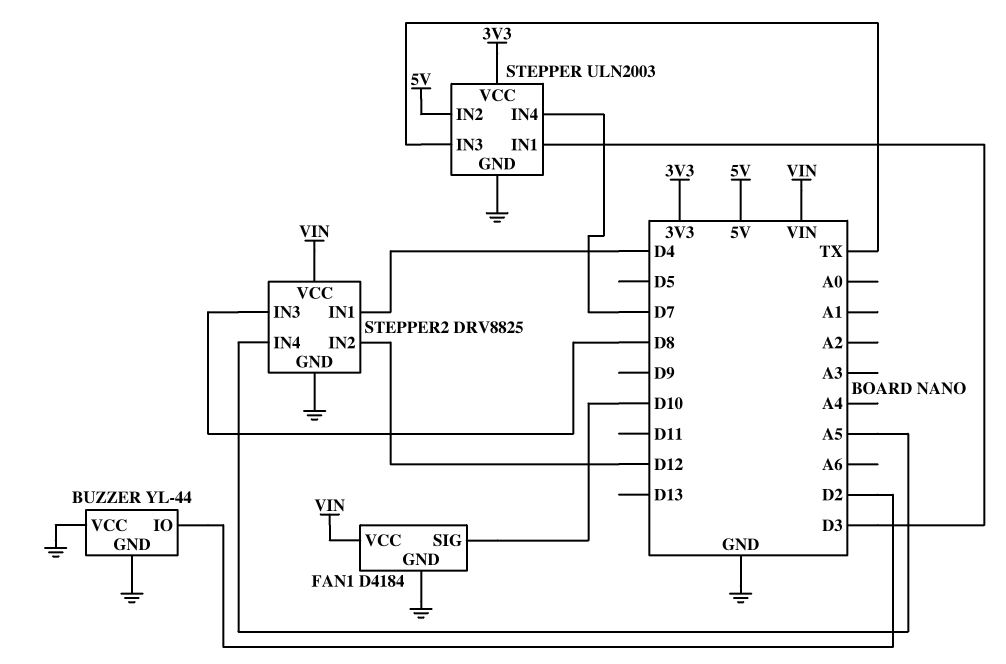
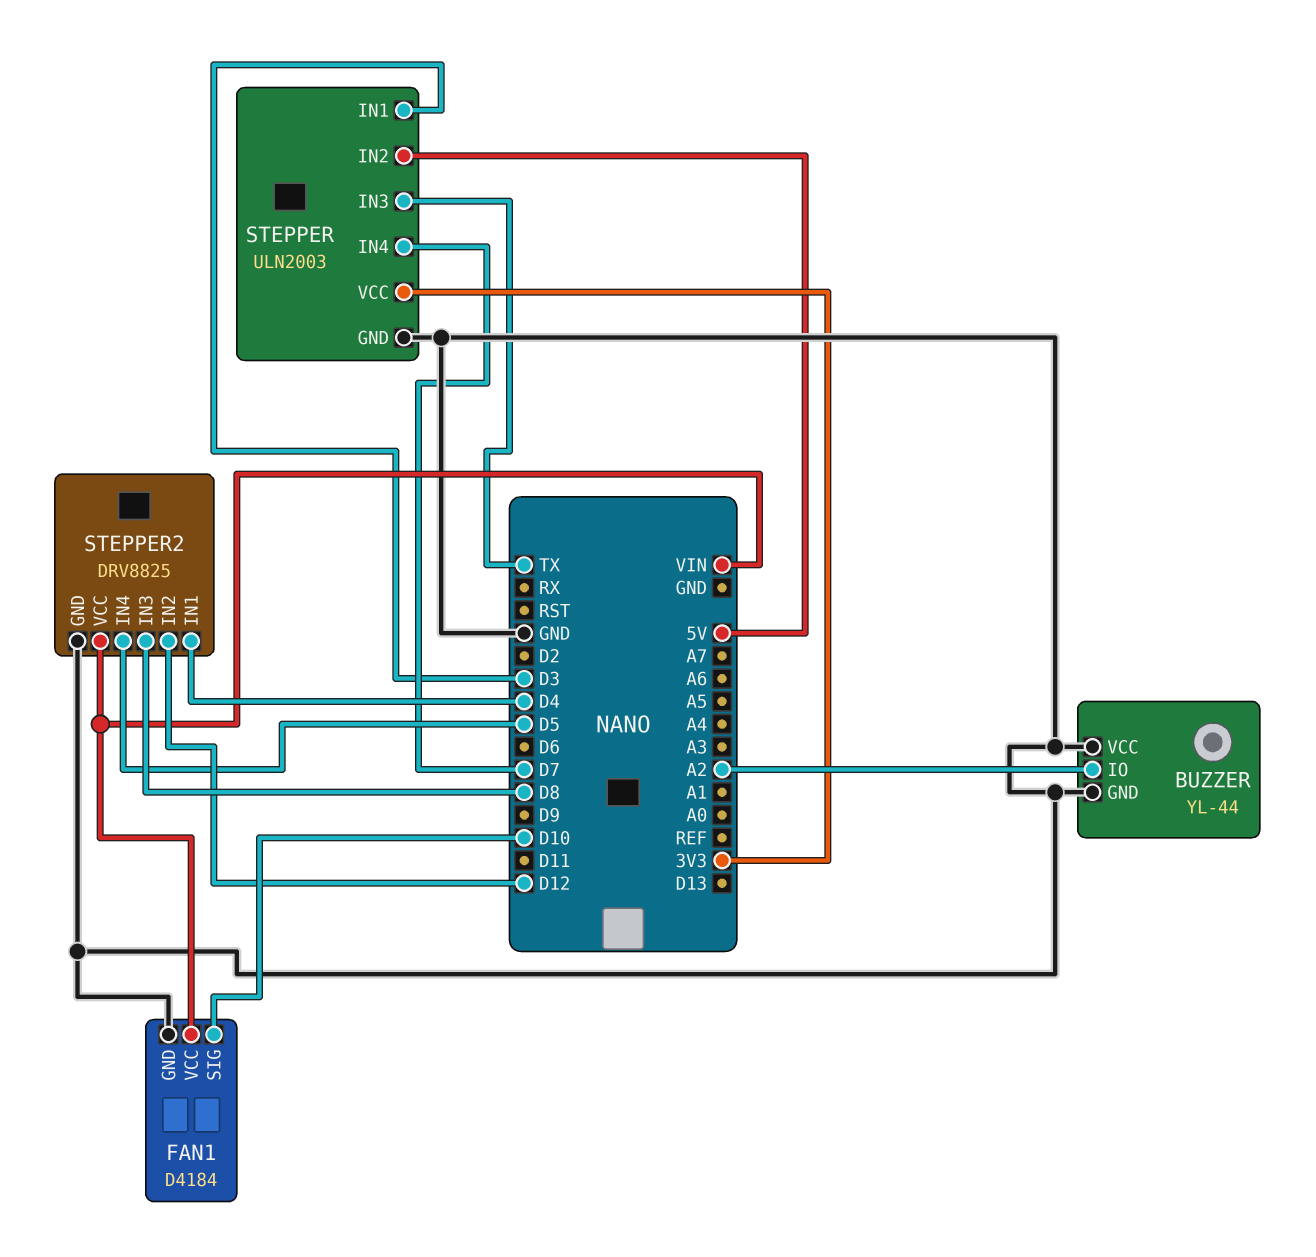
BUZZER pin IO: D2 -> A2
STEPPER2 pin IN4: A5 -> D5

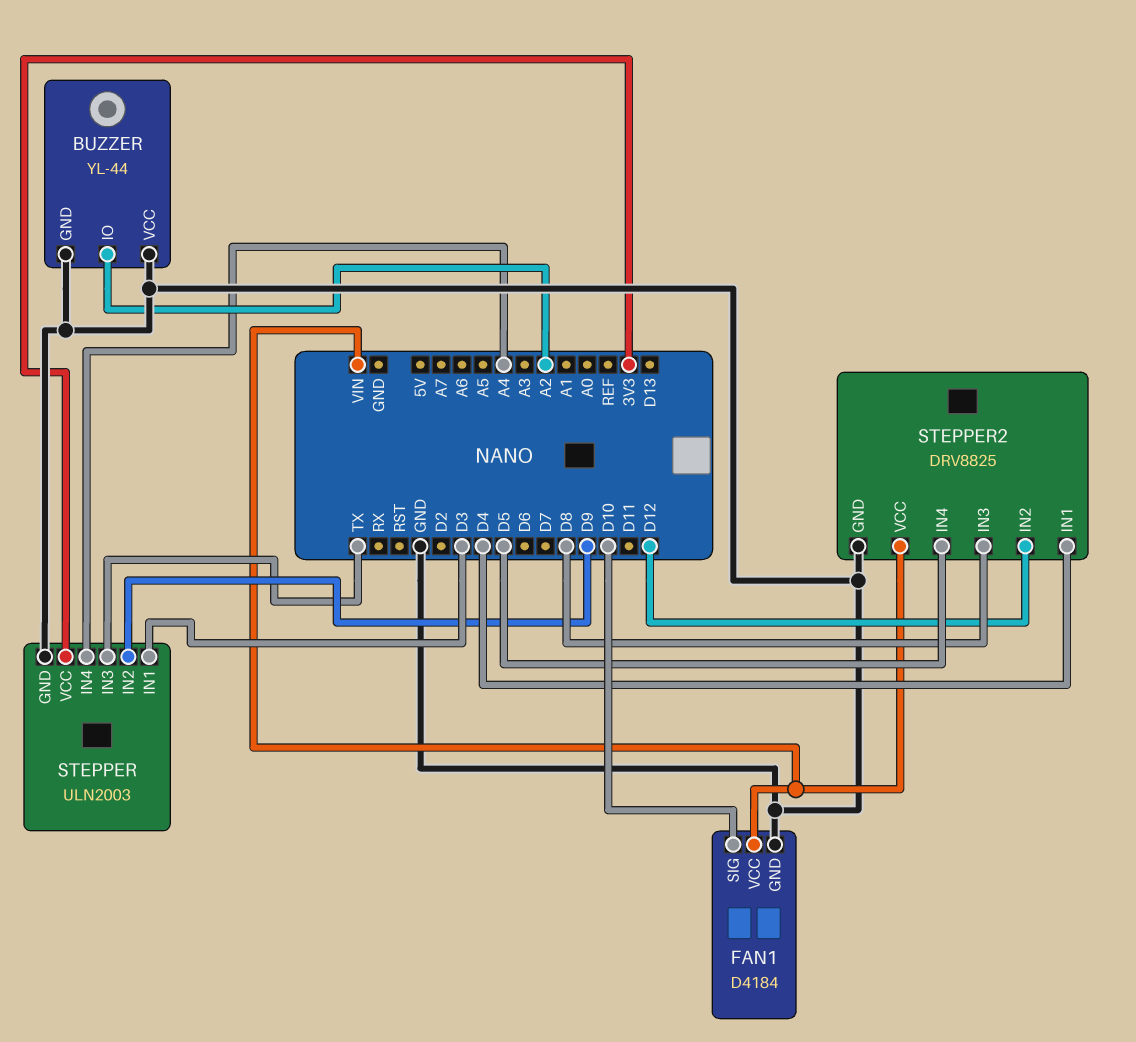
STEPPER pin IN2: 5V -> D9
STEPPER pin IN4: D7 -> A4

